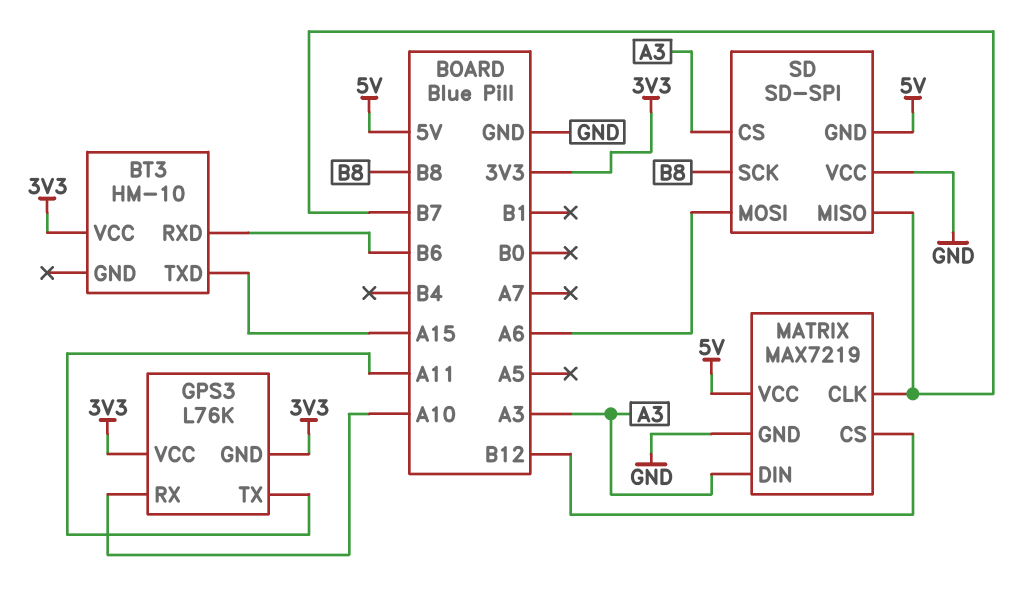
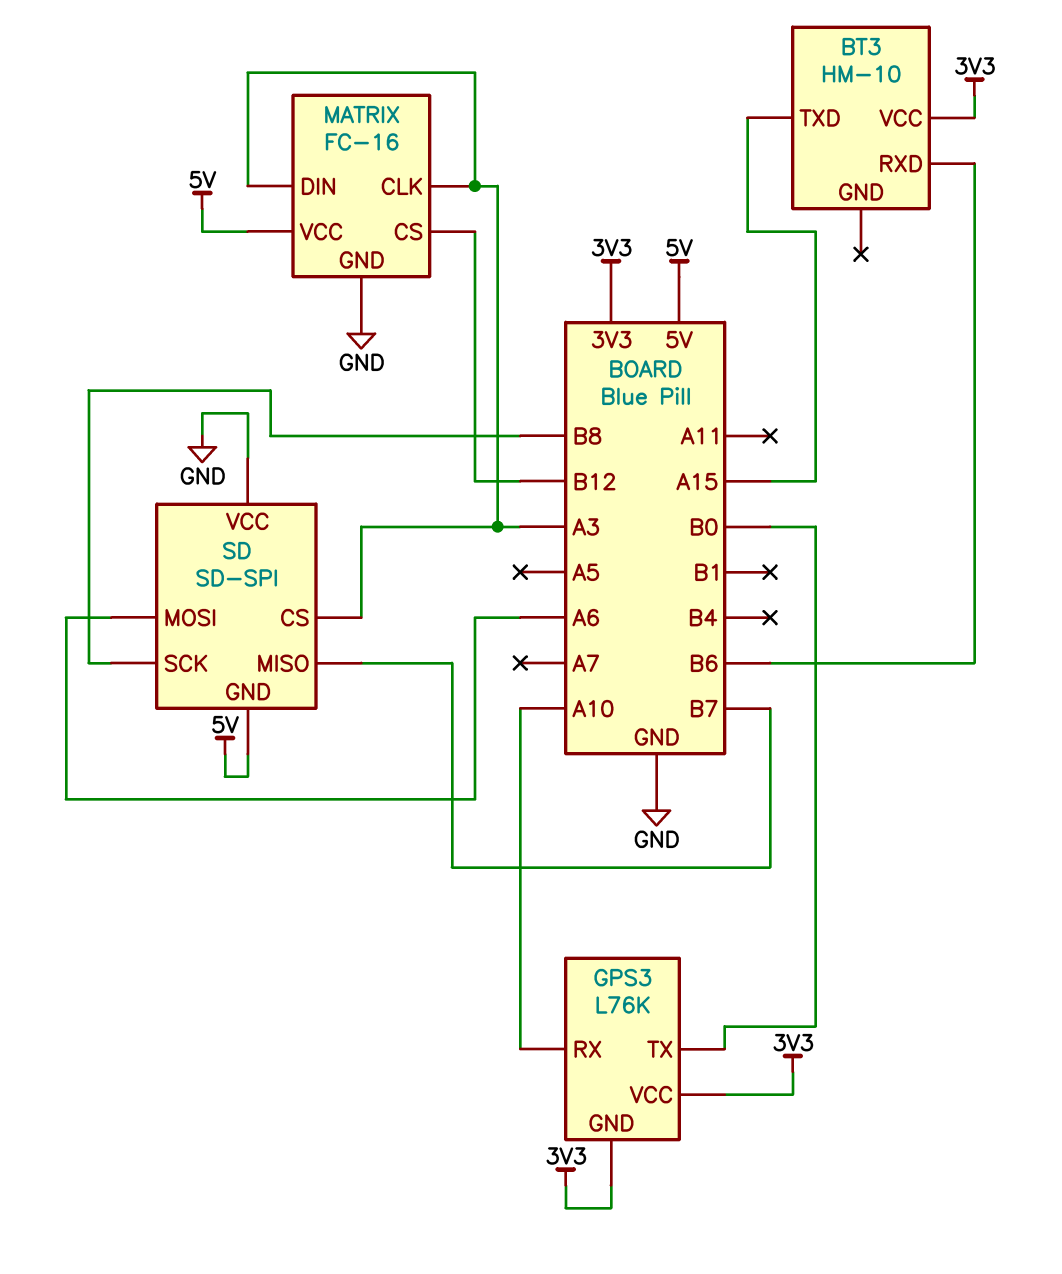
GPS3 pin TX: A11 -> B0
MATRIX: MAX7219 -> FC-16
MATRIX pin CLK: B7 -> A3

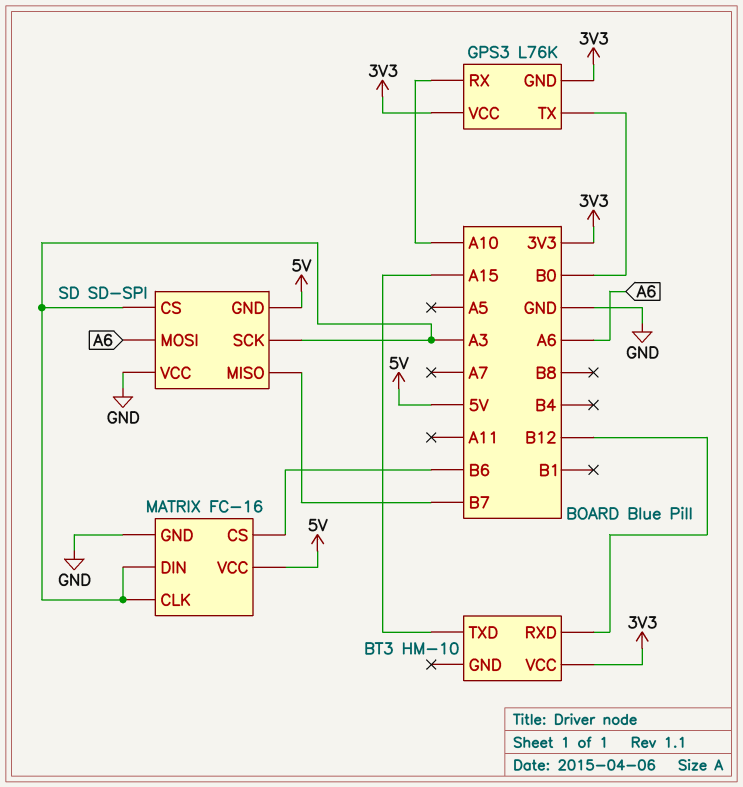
BT3 pin RXD: B6 -> B12
MATRIX pin CS: B12 -> B6
SD pin SCK: B8 -> A3

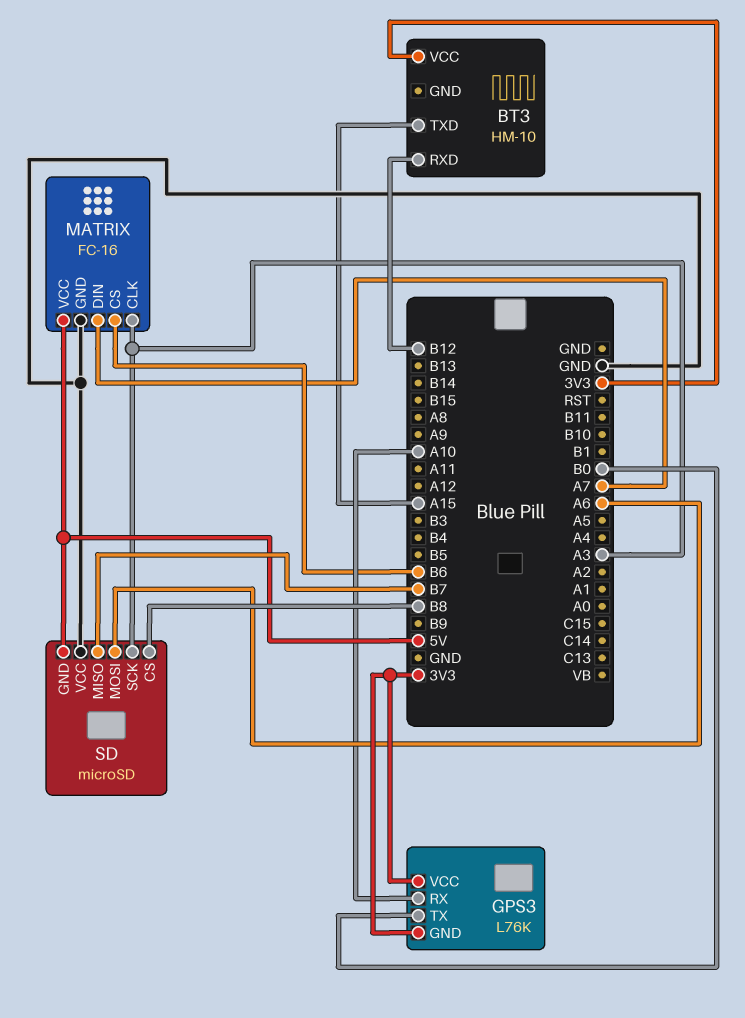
MATRIX pin DIN: A3 -> A7
SD: SD-SPI -> microSD
SD pin CS: A3 -> B8

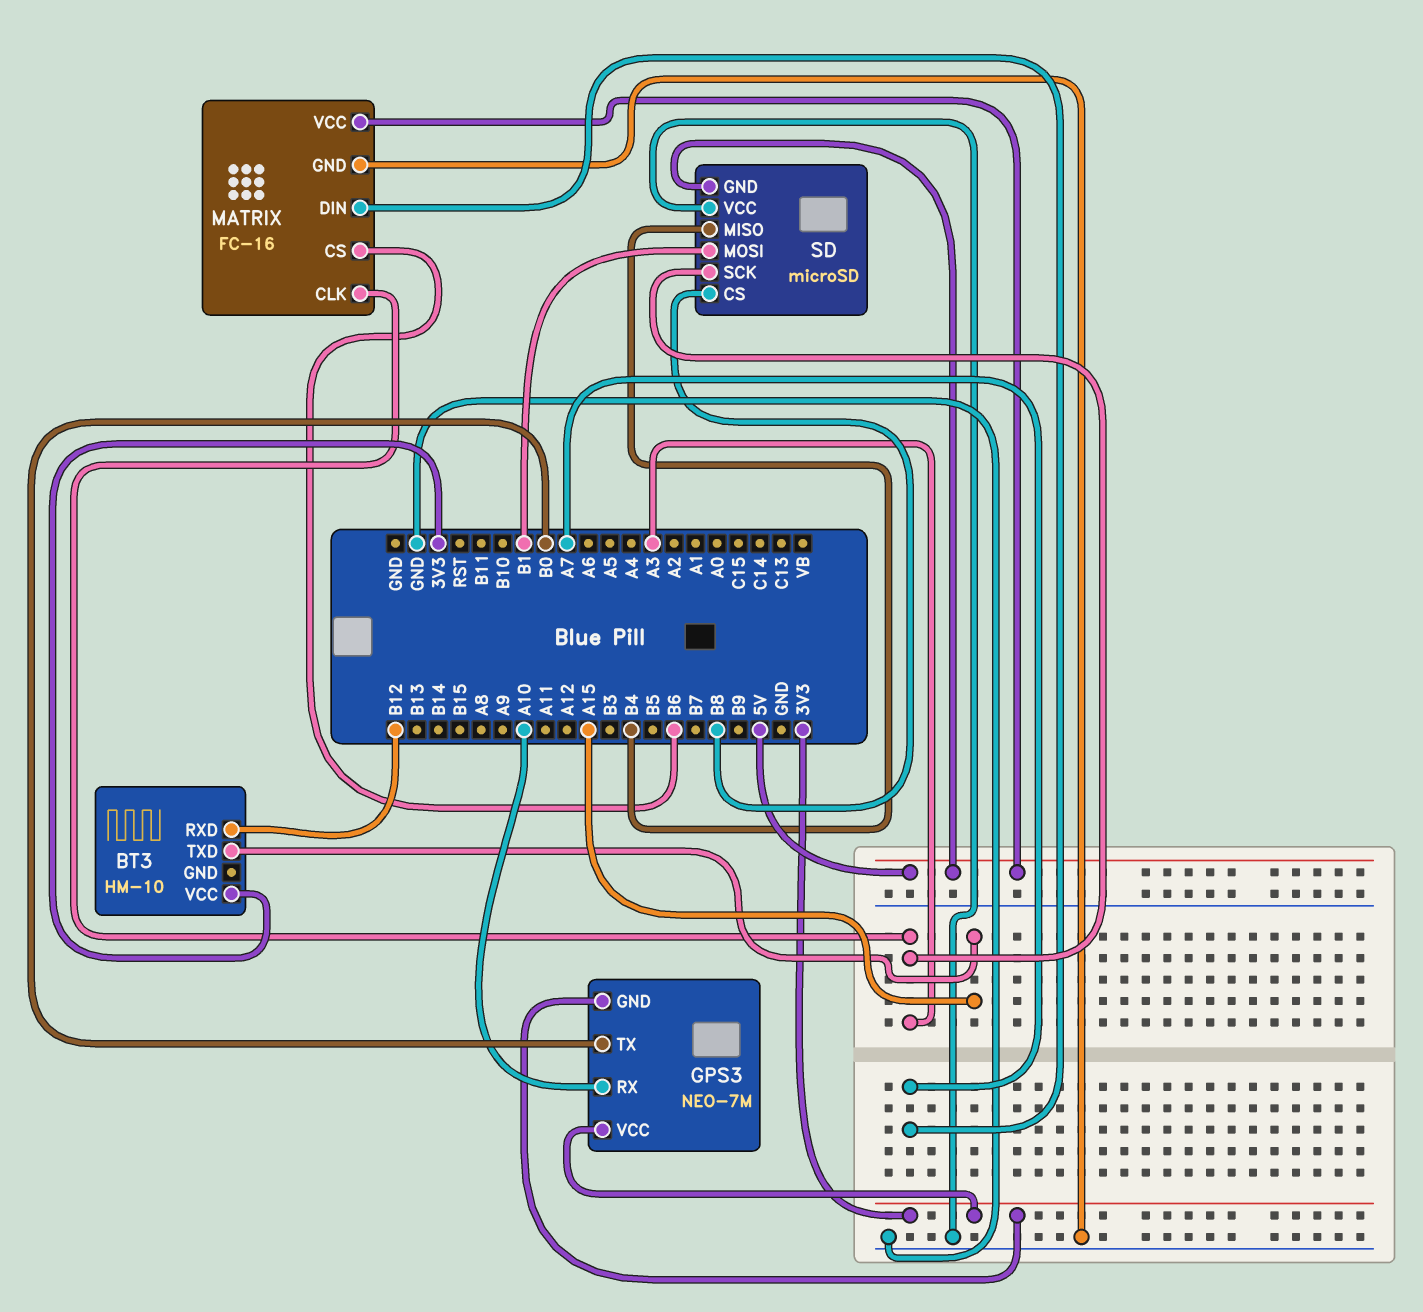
GPS3: L76K -> NEO-7M
SD pin MISO: B7 -> B4
SD pin MOSI: A6 -> B1

